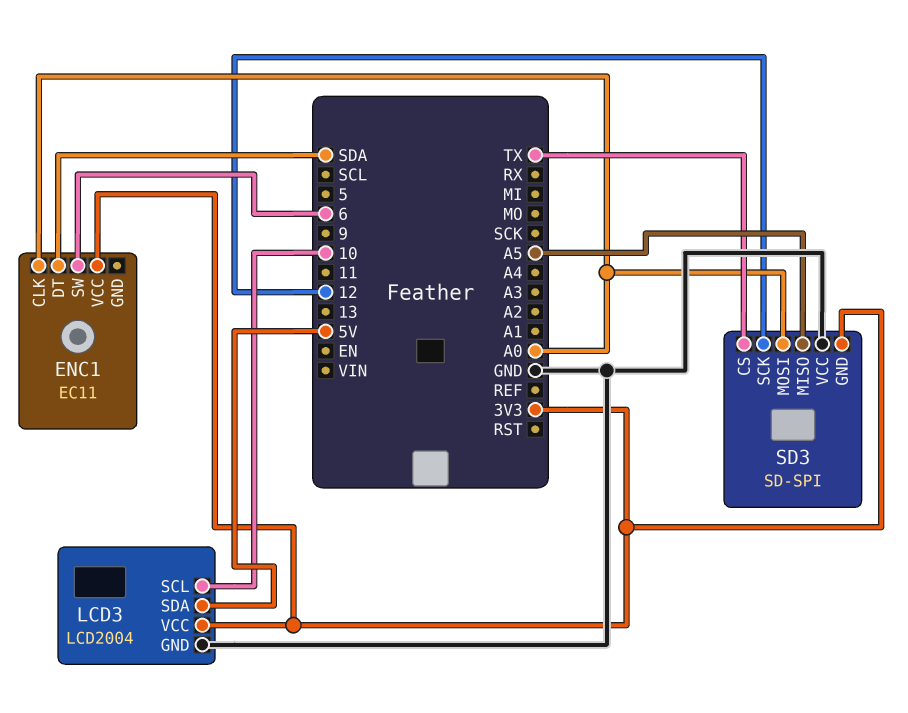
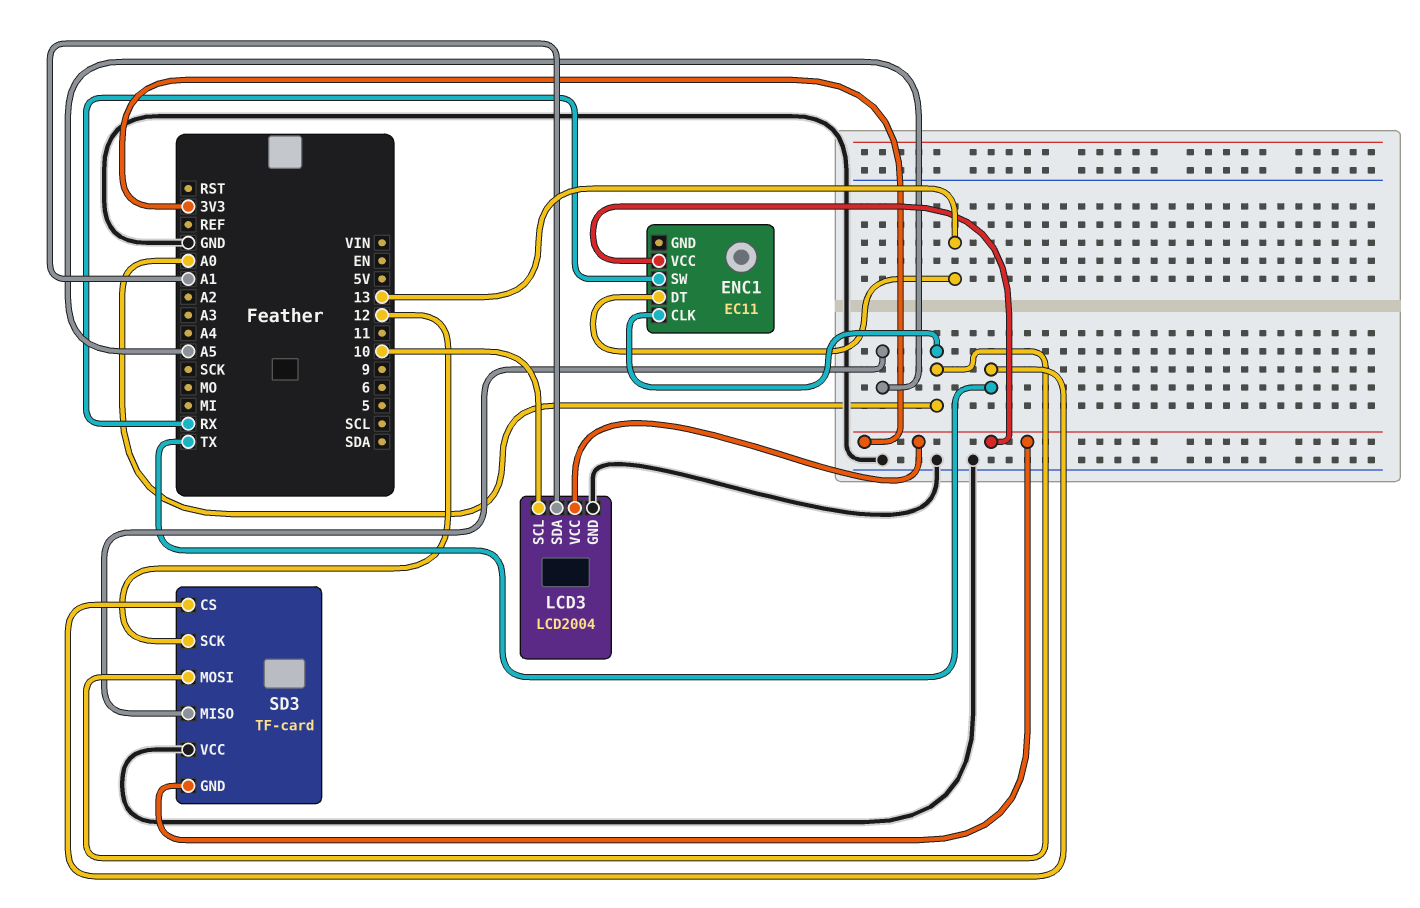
ENC1 pin DT: SDA -> 13
ENC1 pin SW: 6 -> RX
LCD3 pin SDA: 5V -> A1
SD3: SD-SPI -> TF-card

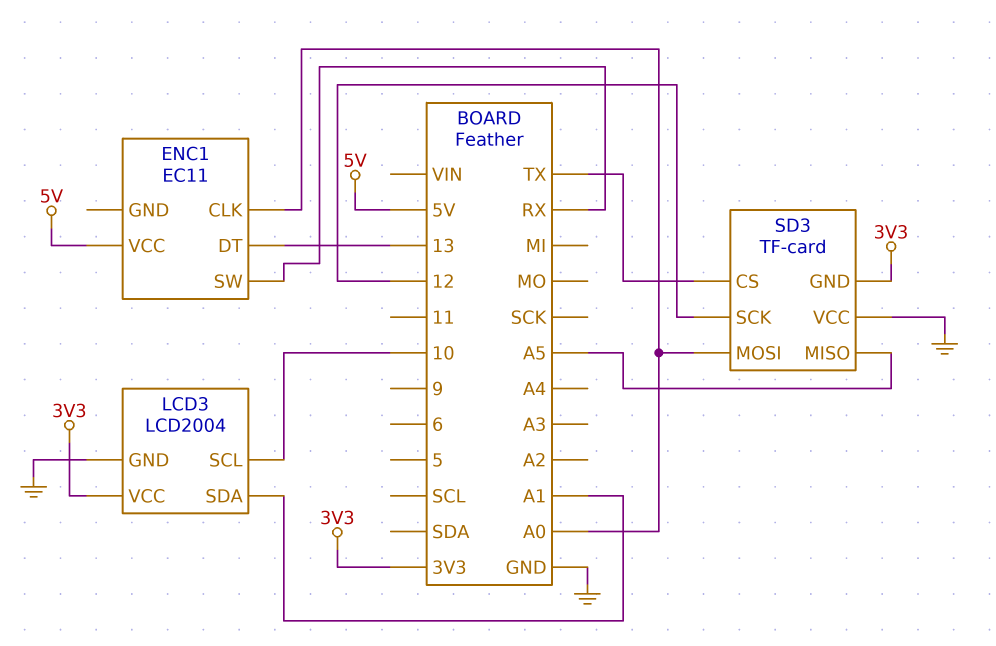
ENC1 pin VCC: 3V3 -> 5V

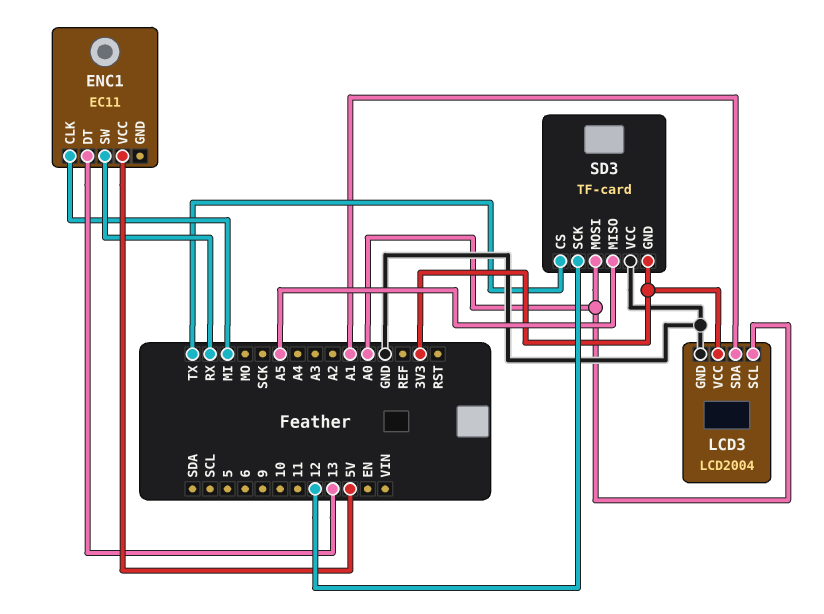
ENC1 pin CLK: A0 -> MI
LCD3 pin SCL: 10 -> A0

